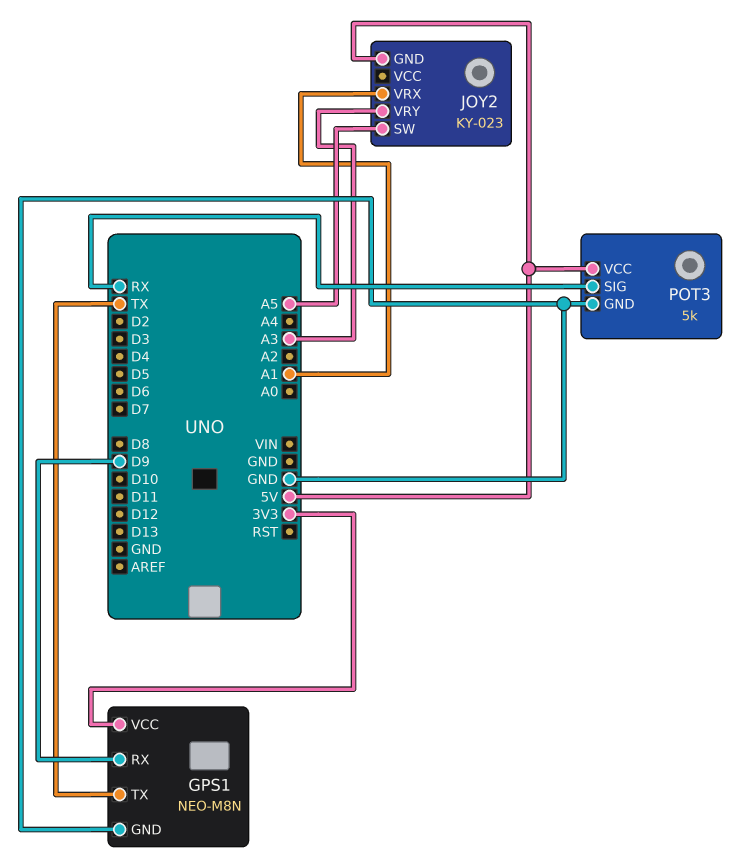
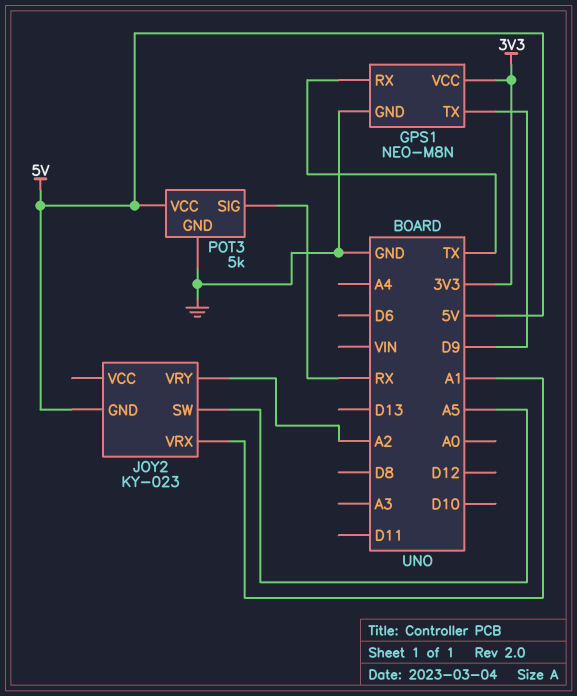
GPS1 pin RX: D9 -> TX
GPS1 pin TX: TX -> D9
JOY2 pin VRY: A3 -> A2

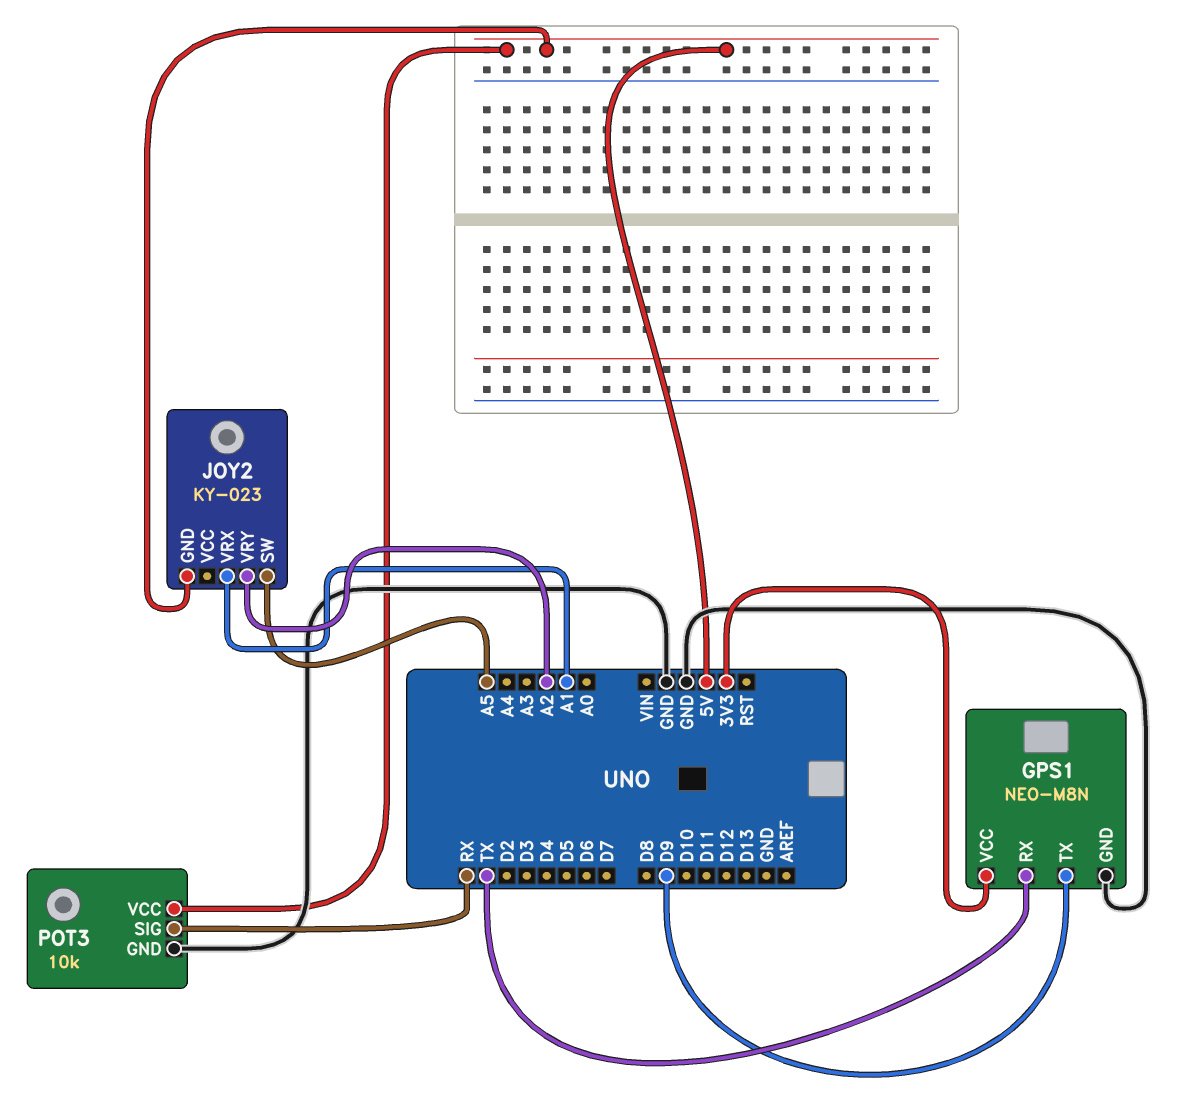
POT3: 5k -> 10k

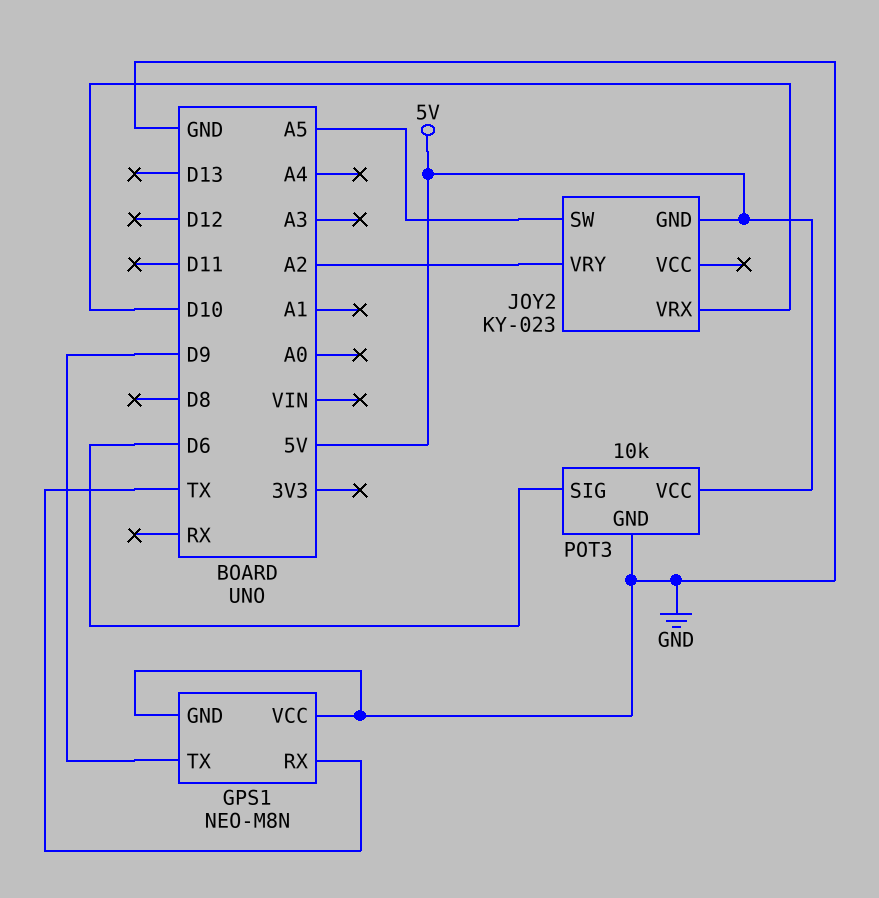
GPS1 pin VCC: 3V3 -> GND
JOY2 pin VRX: A1 -> D10
POT3 pin SIG: RX -> D6

